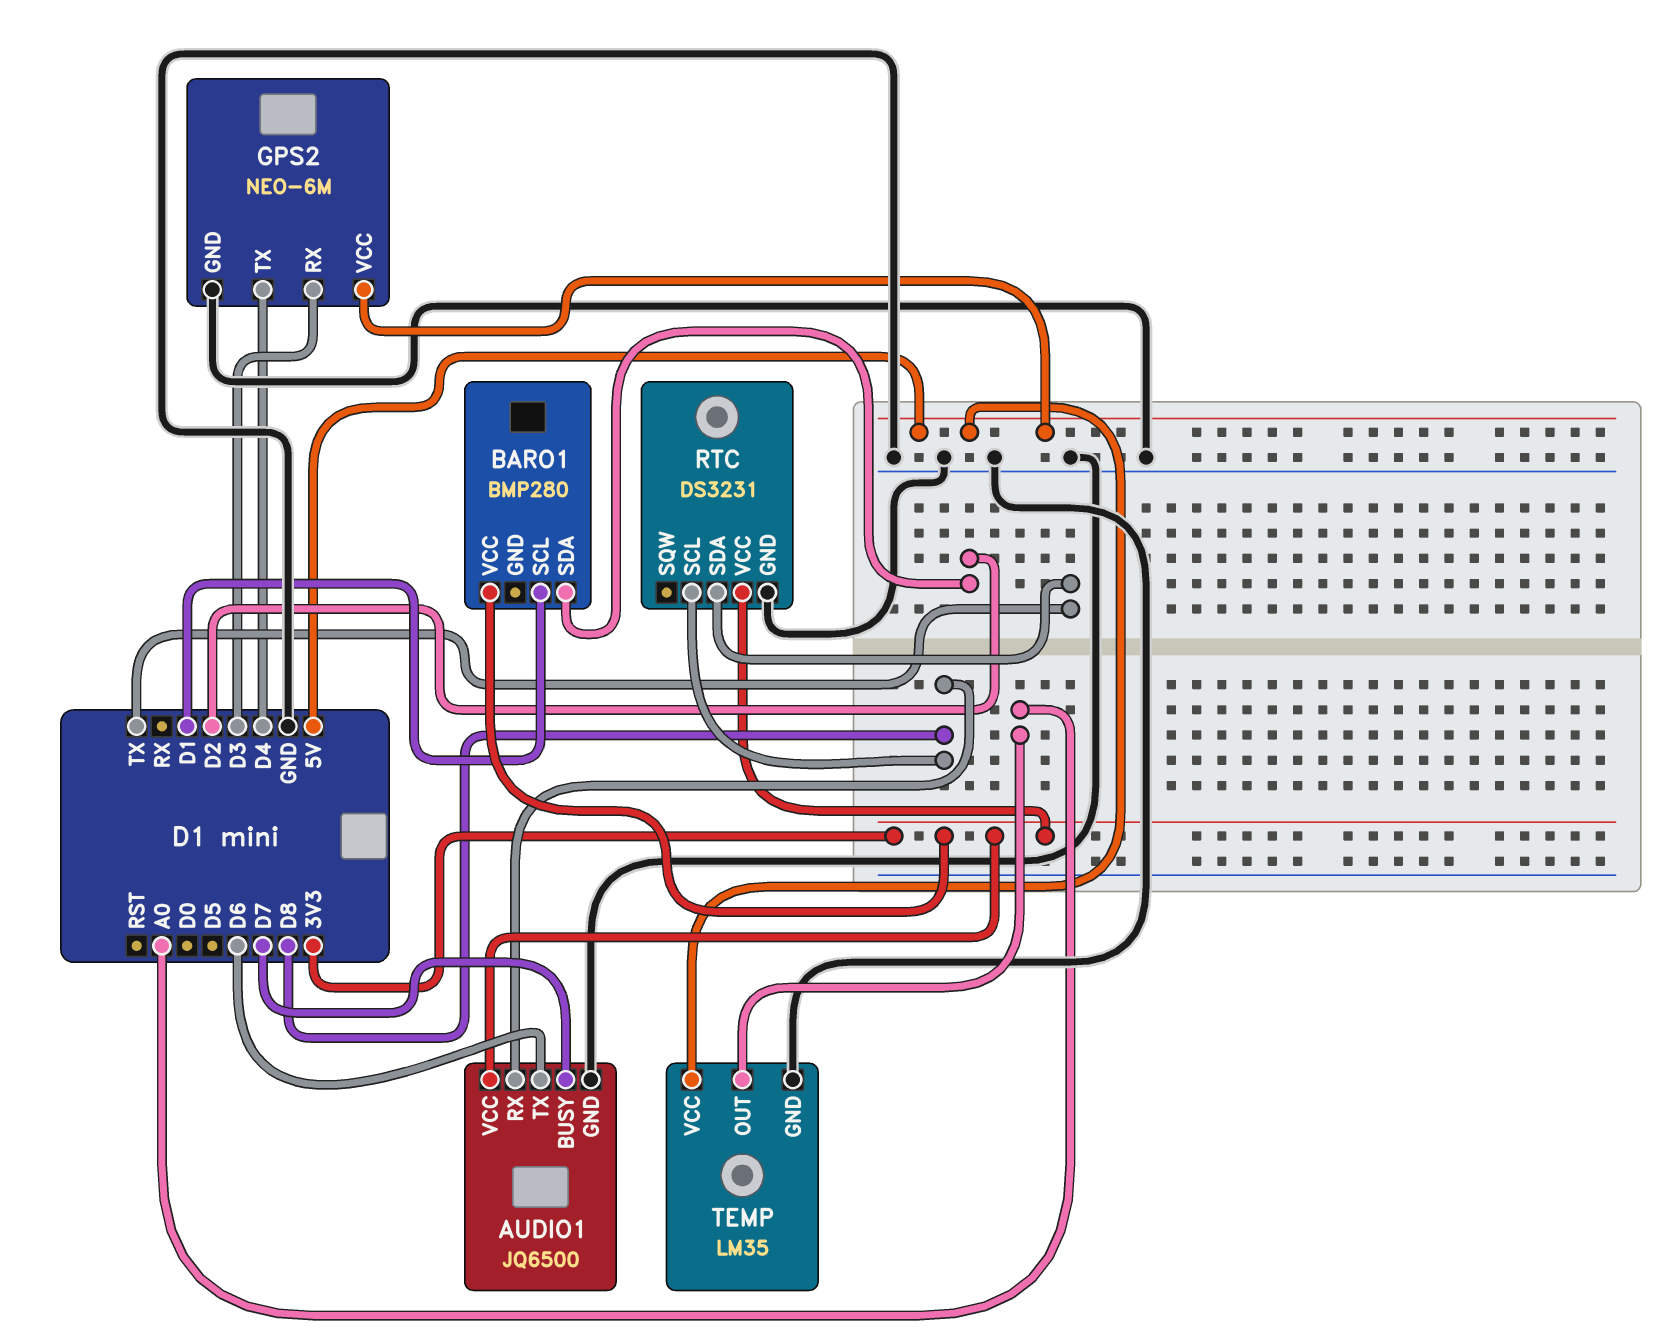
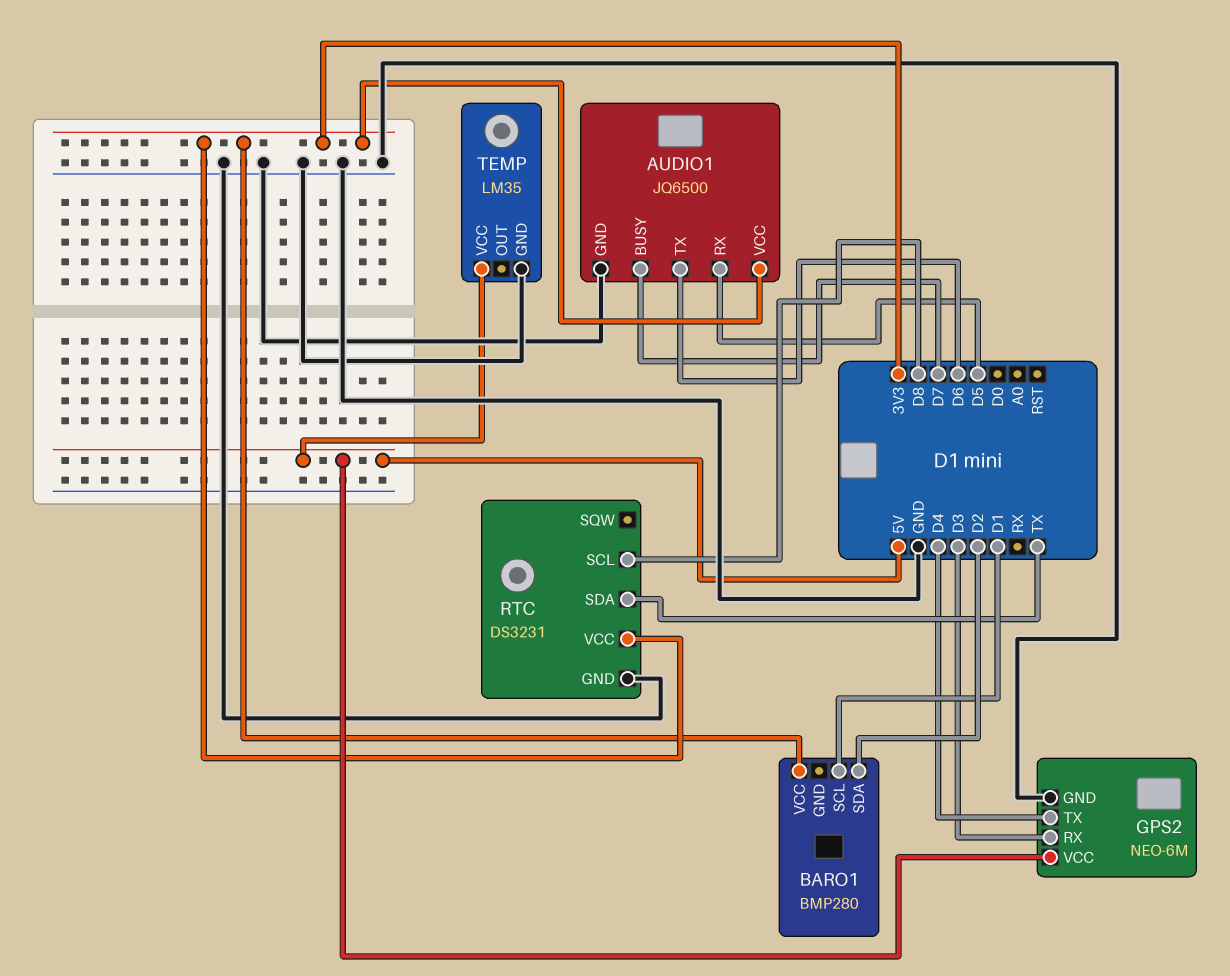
AUDIO1 pin RX: D8 -> D5
TEMP pin OUT: A0 -> none

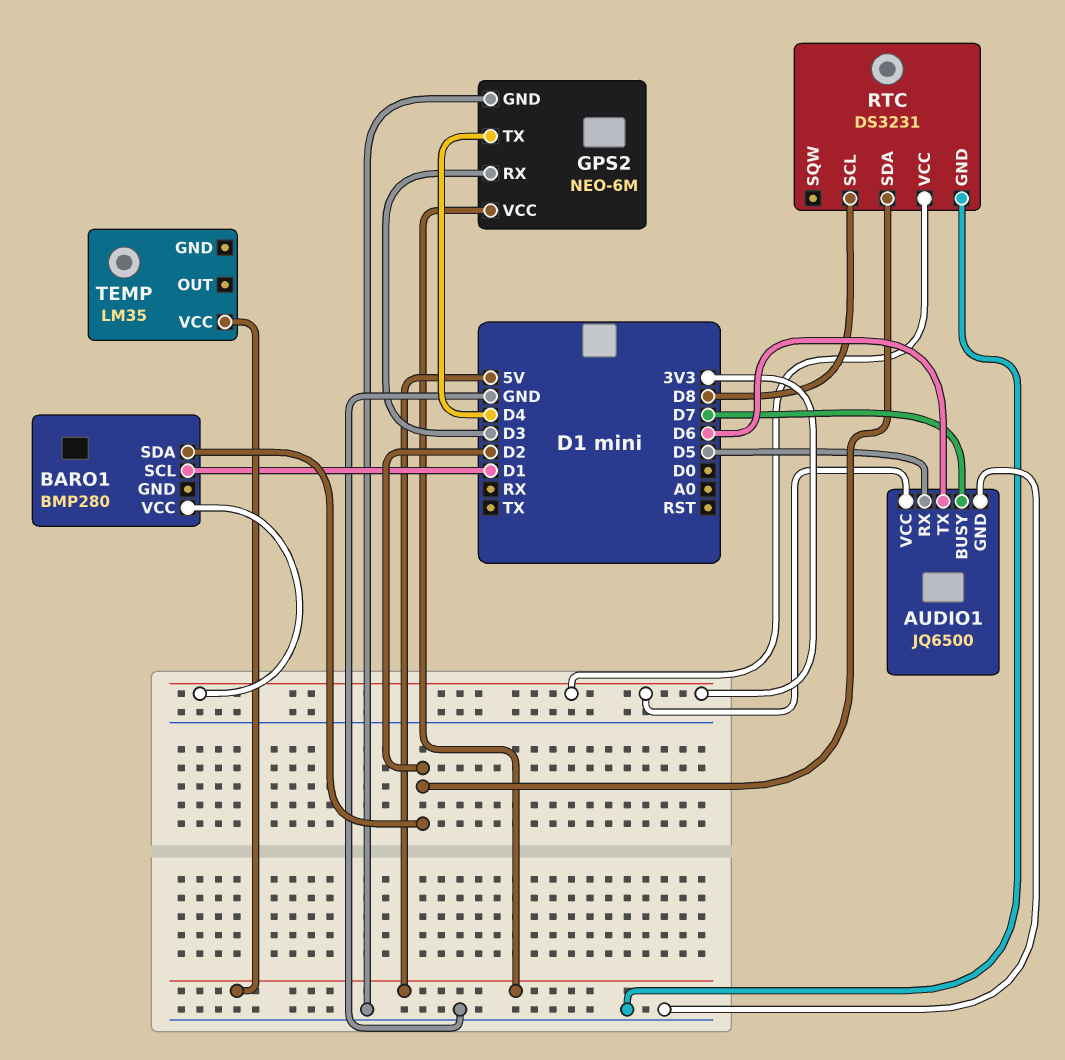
RTC pin SDA: TX -> D2
TEMP pin GND: GND -> none

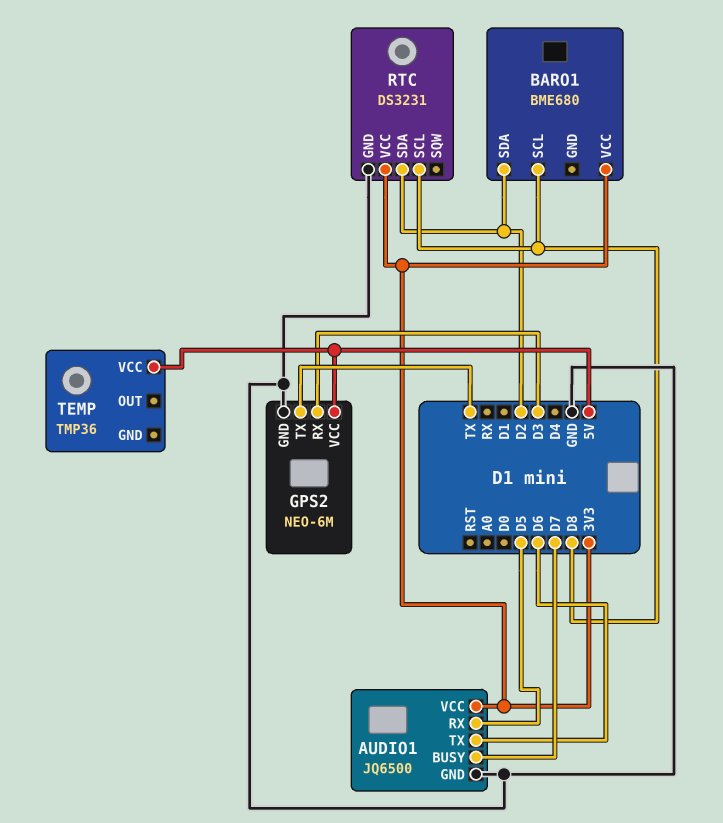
BARO1: BMP280 -> BME680
BARO1 pin SCL: D1 -> D8
GPS2 pin TX: D4 -> TX
TEMP: LM35 -> TMP36

